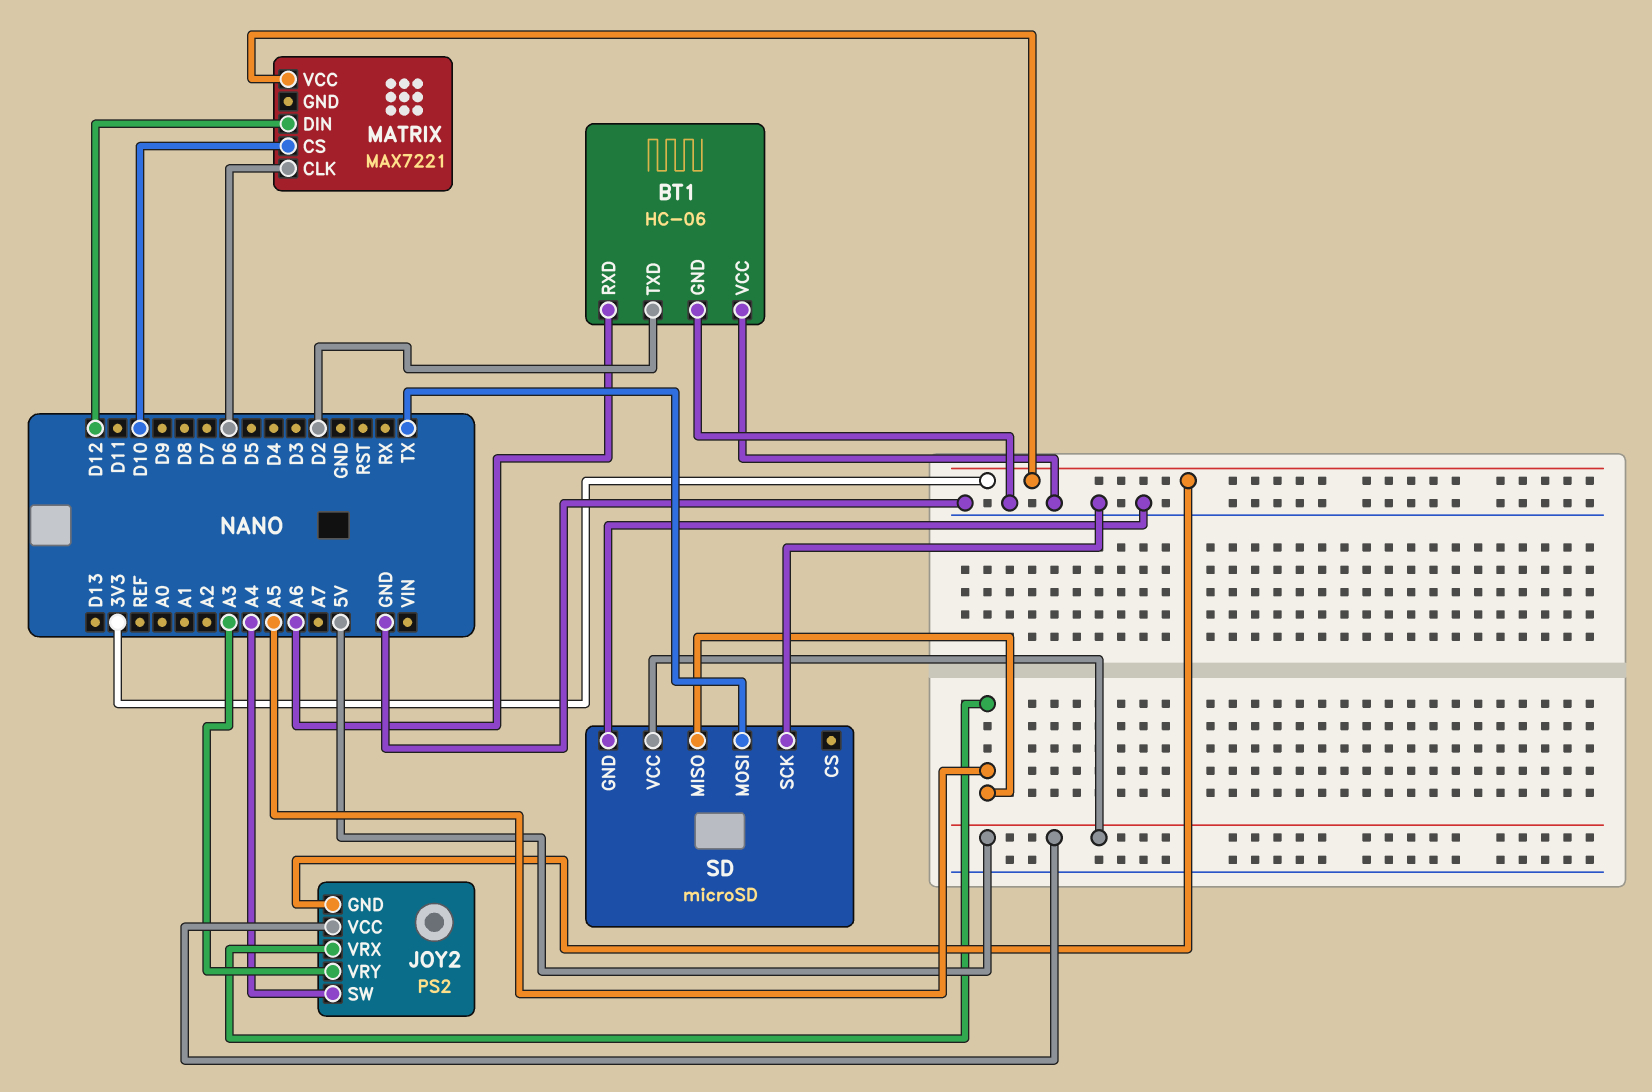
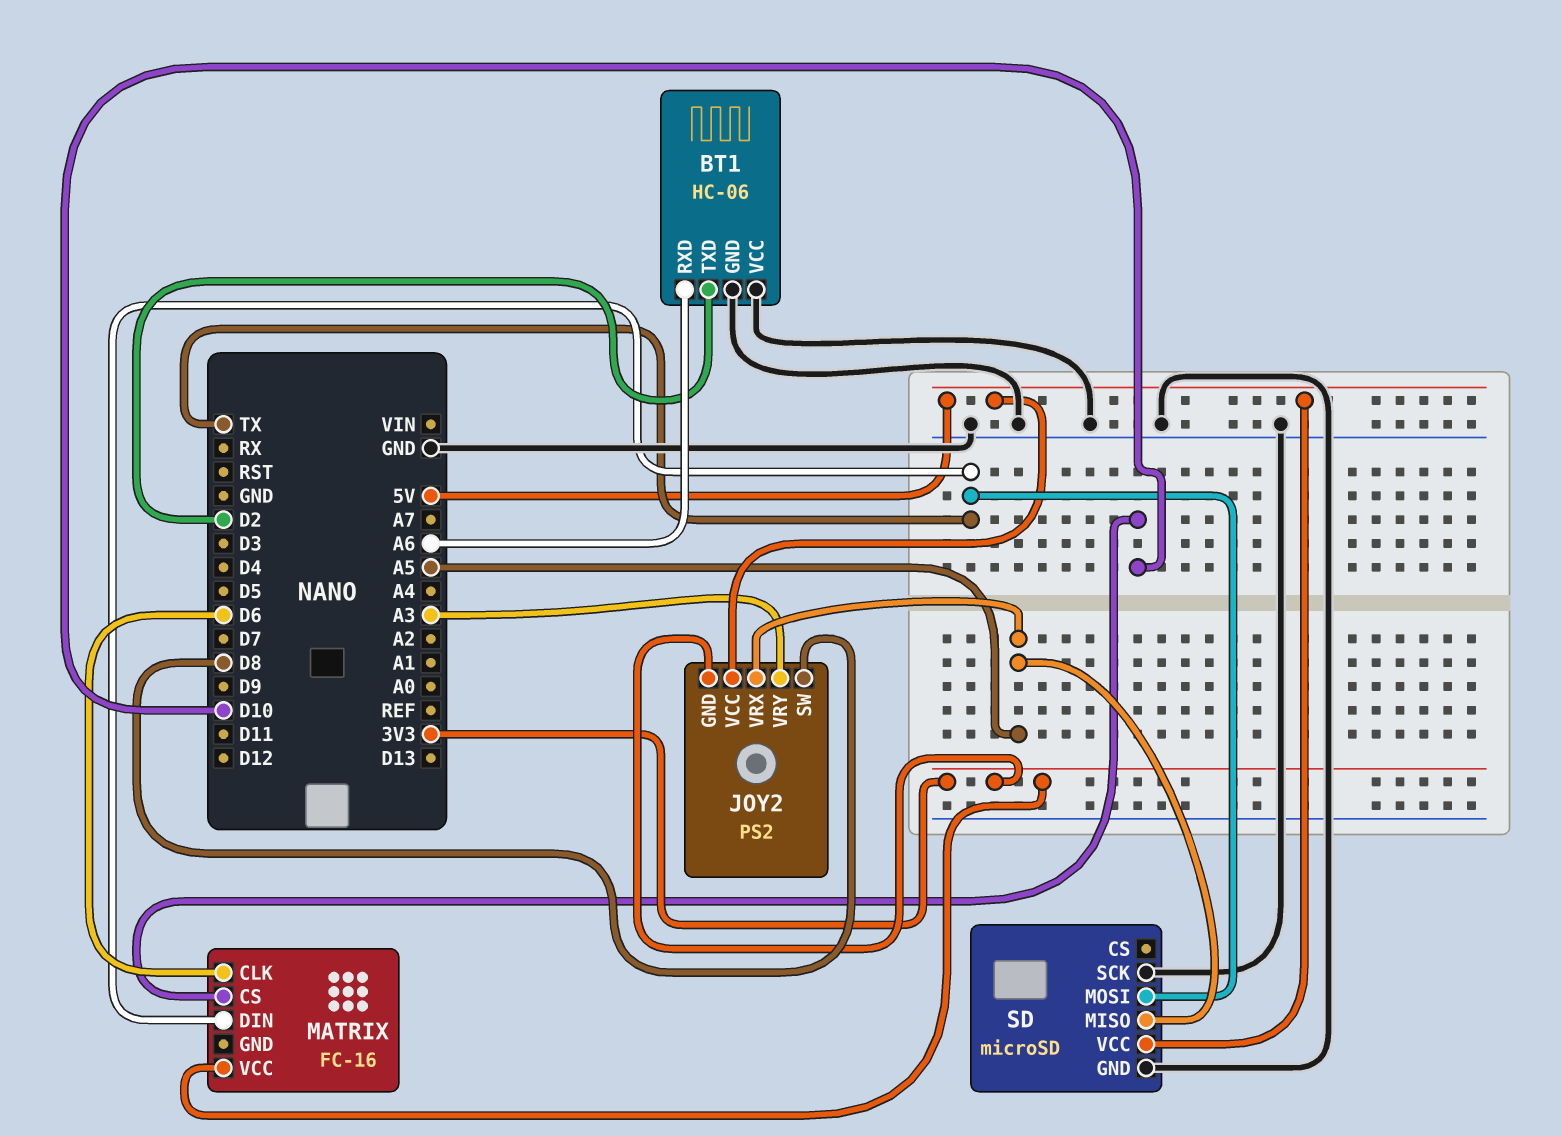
JOY2 pin SW: A4 -> D8
MATRIX: MAX7221 -> FC-16
MATRIX pin DIN: D12 -> TX

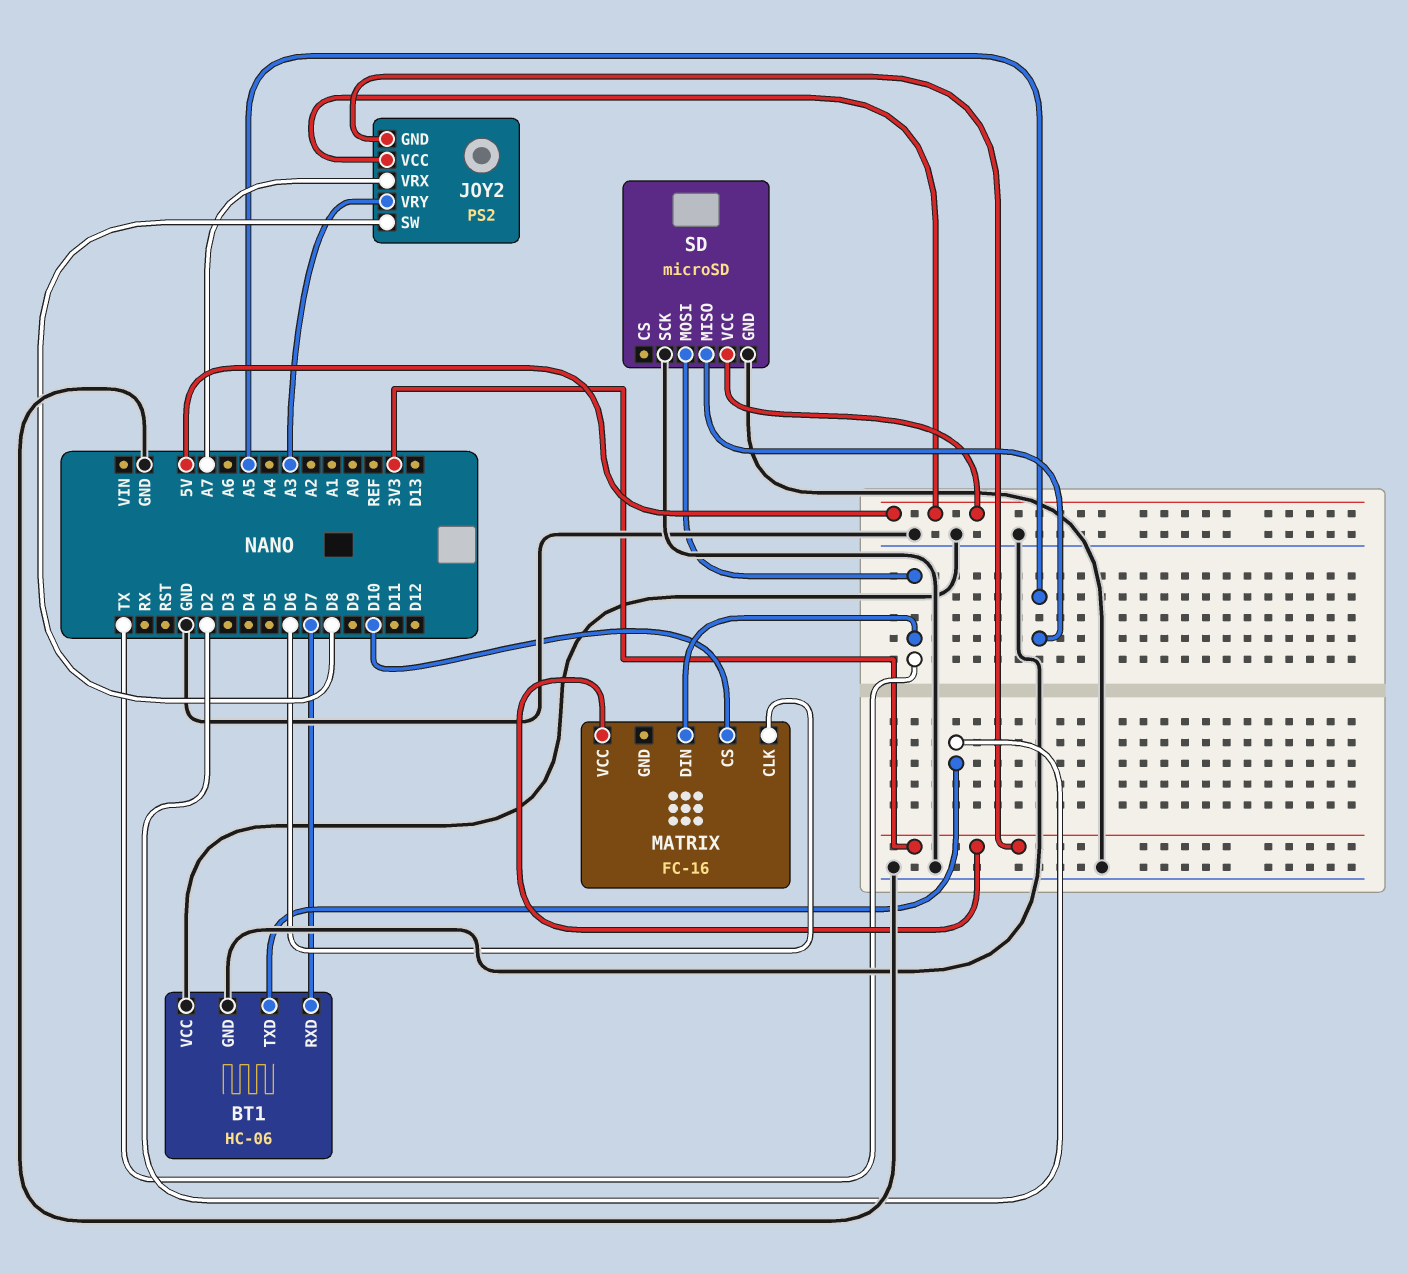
BT1 pin RXD: A6 -> D7
JOY2 pin VRX: A5 -> A7

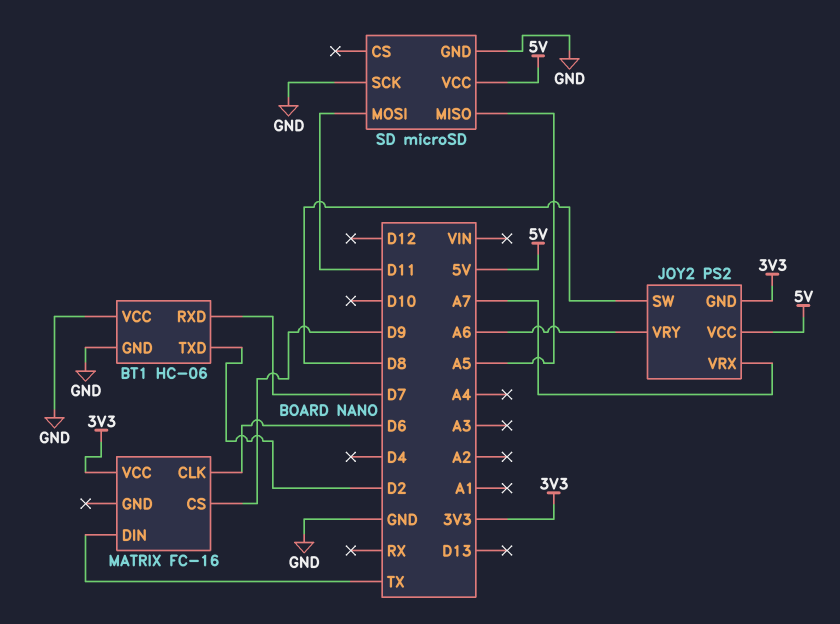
JOY2 pin VRY: A3 -> A6
MATRIX pin CS: D10 -> D9
SD pin MOSI: TX -> D11

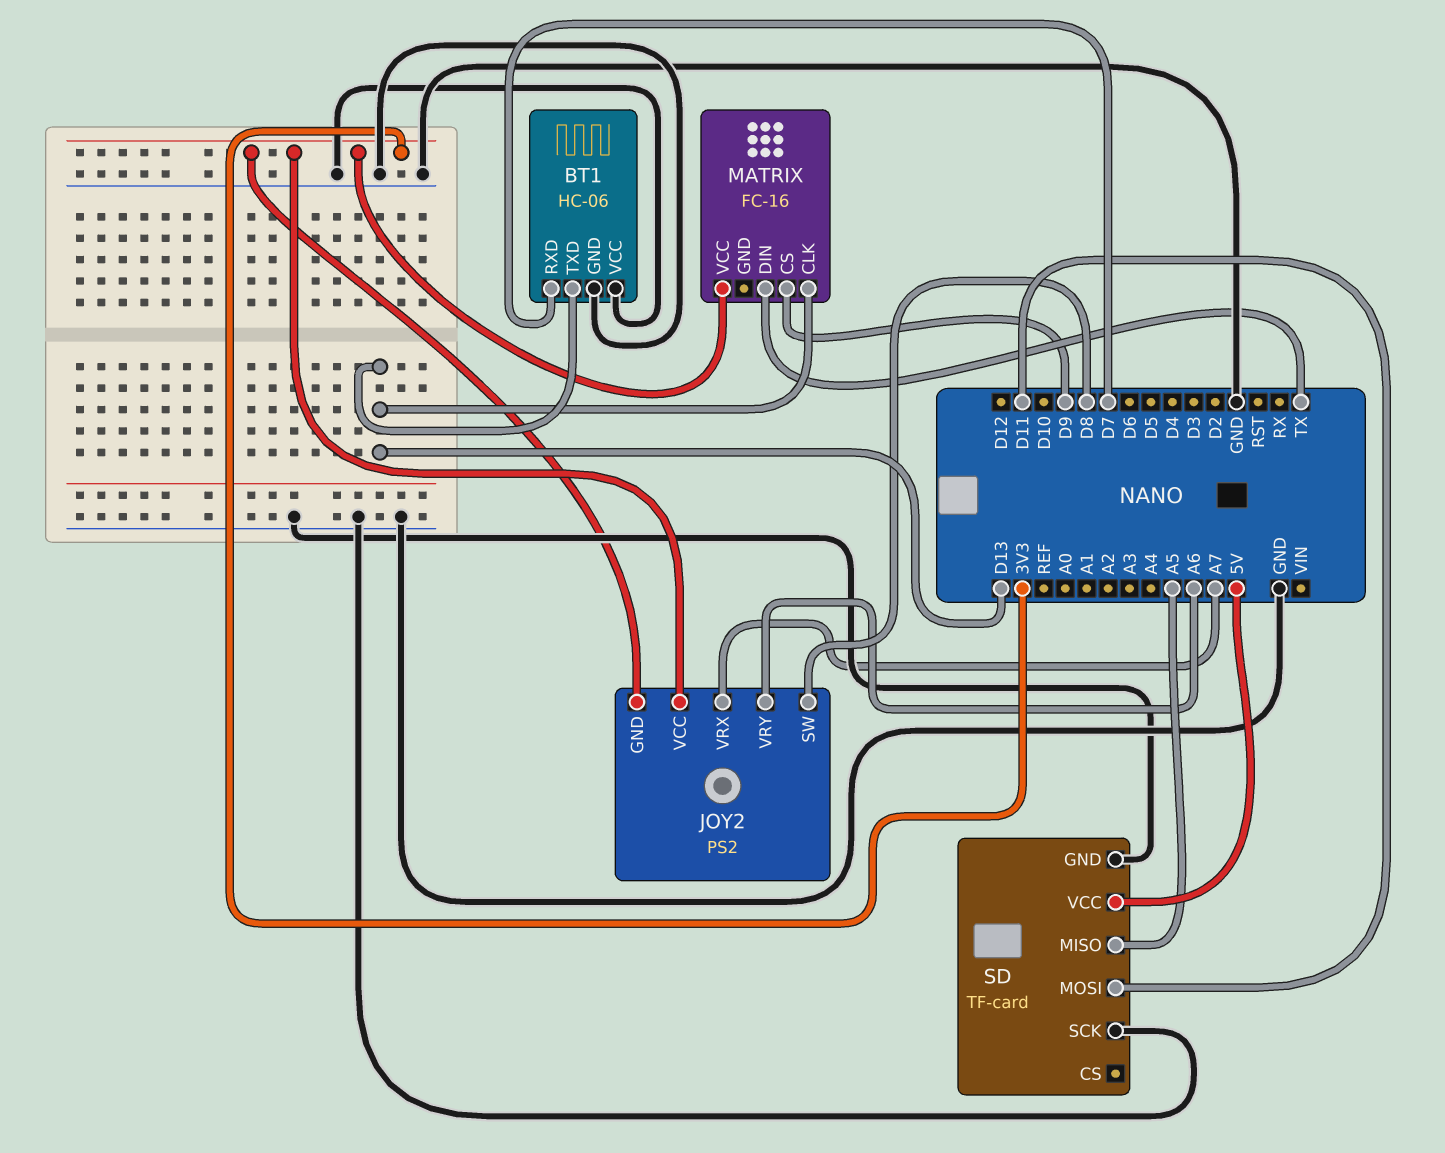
BT1 pin TXD: D2 -> D13
JOY2 pin VCC: 5V -> 3V3
MATRIX pin CLK: D6 -> D13
SD: microSD -> TF-card

